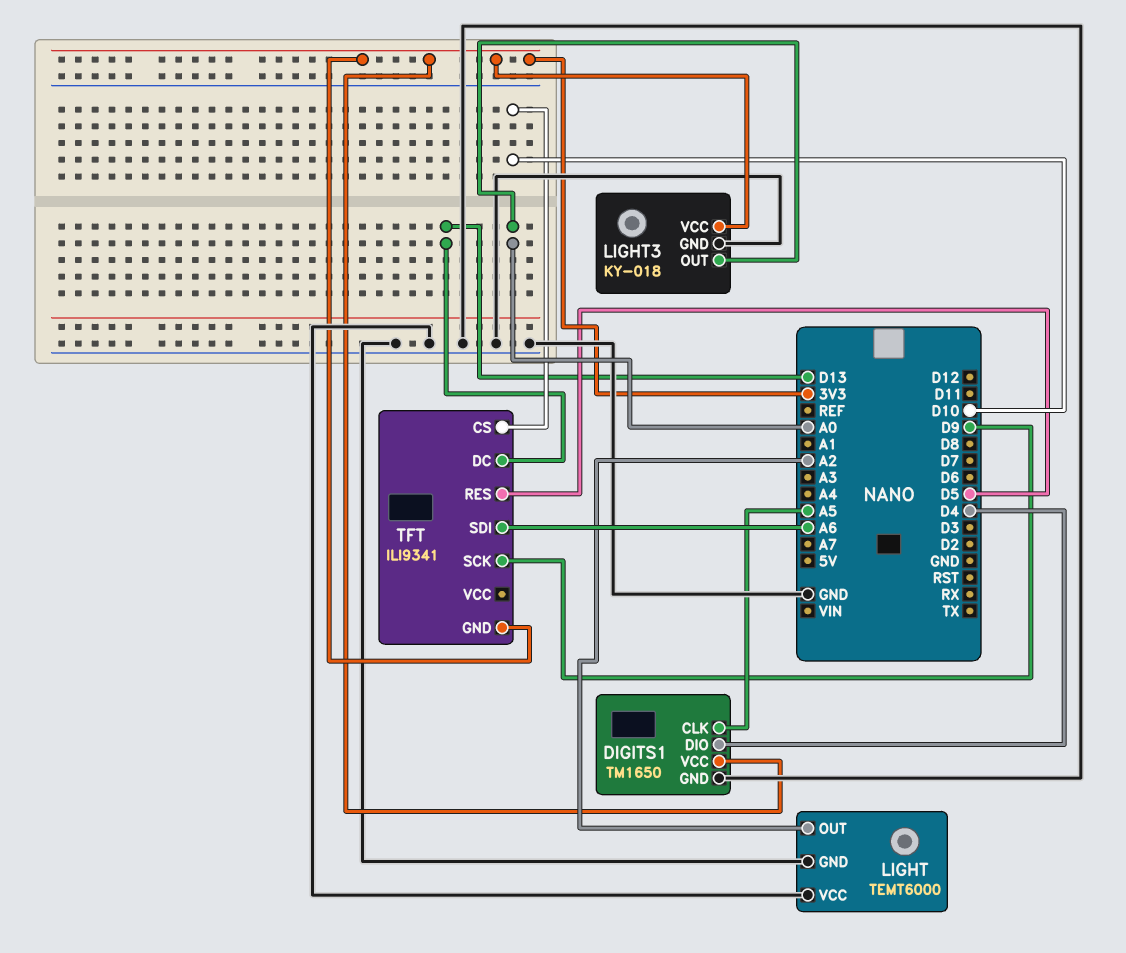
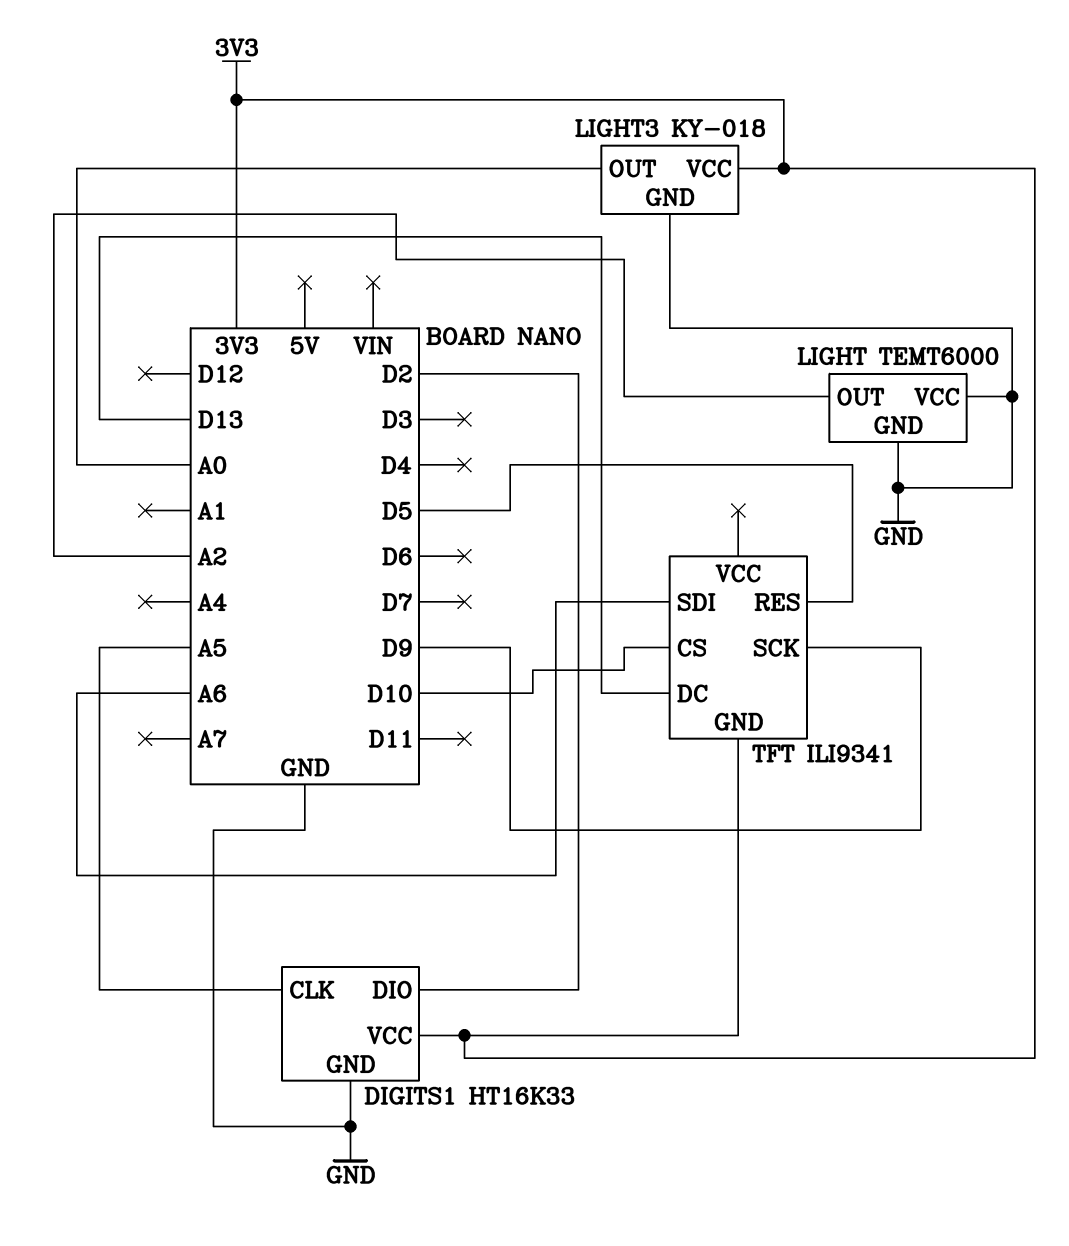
DIGITS1: TM1650 -> HT16K33
DIGITS1 pin DIO: D4 -> D2

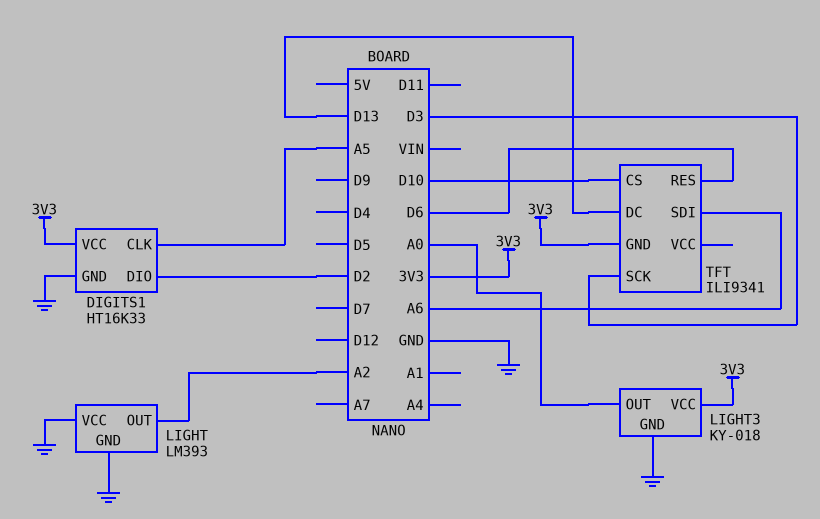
LIGHT: TEMT6000 -> LM393
TFT pin RES: D5 -> D6
TFT pin SCK: D9 -> D3

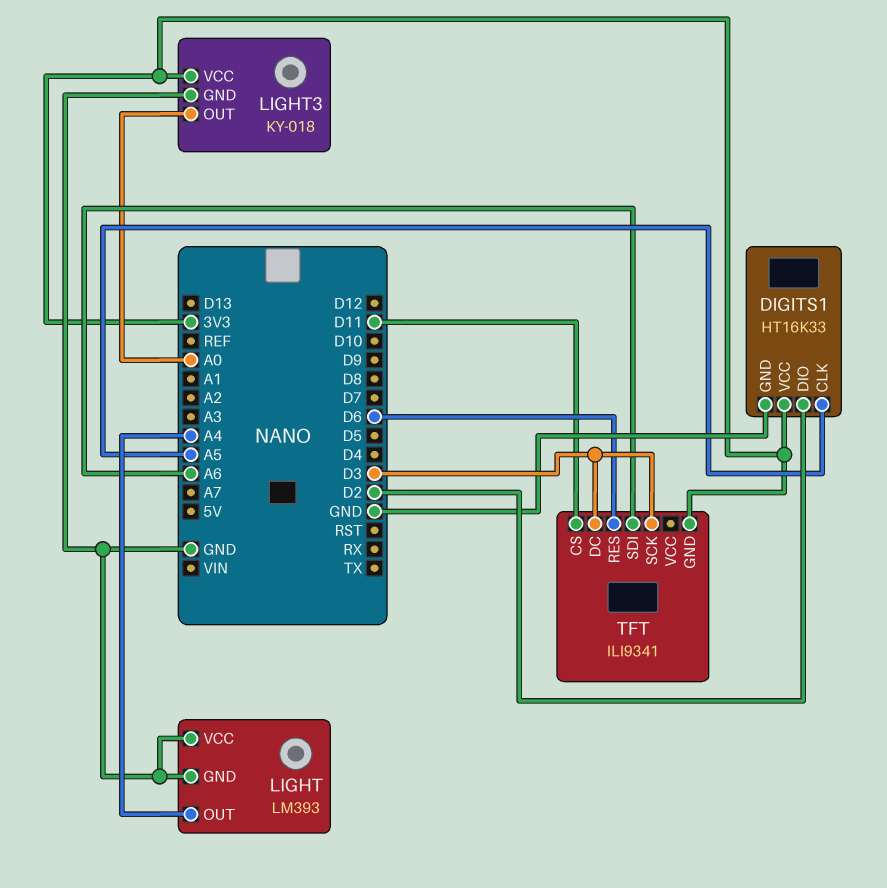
LIGHT pin OUT: A2 -> A4
TFT pin CS: D10 -> D11
TFT pin DC: D13 -> D3

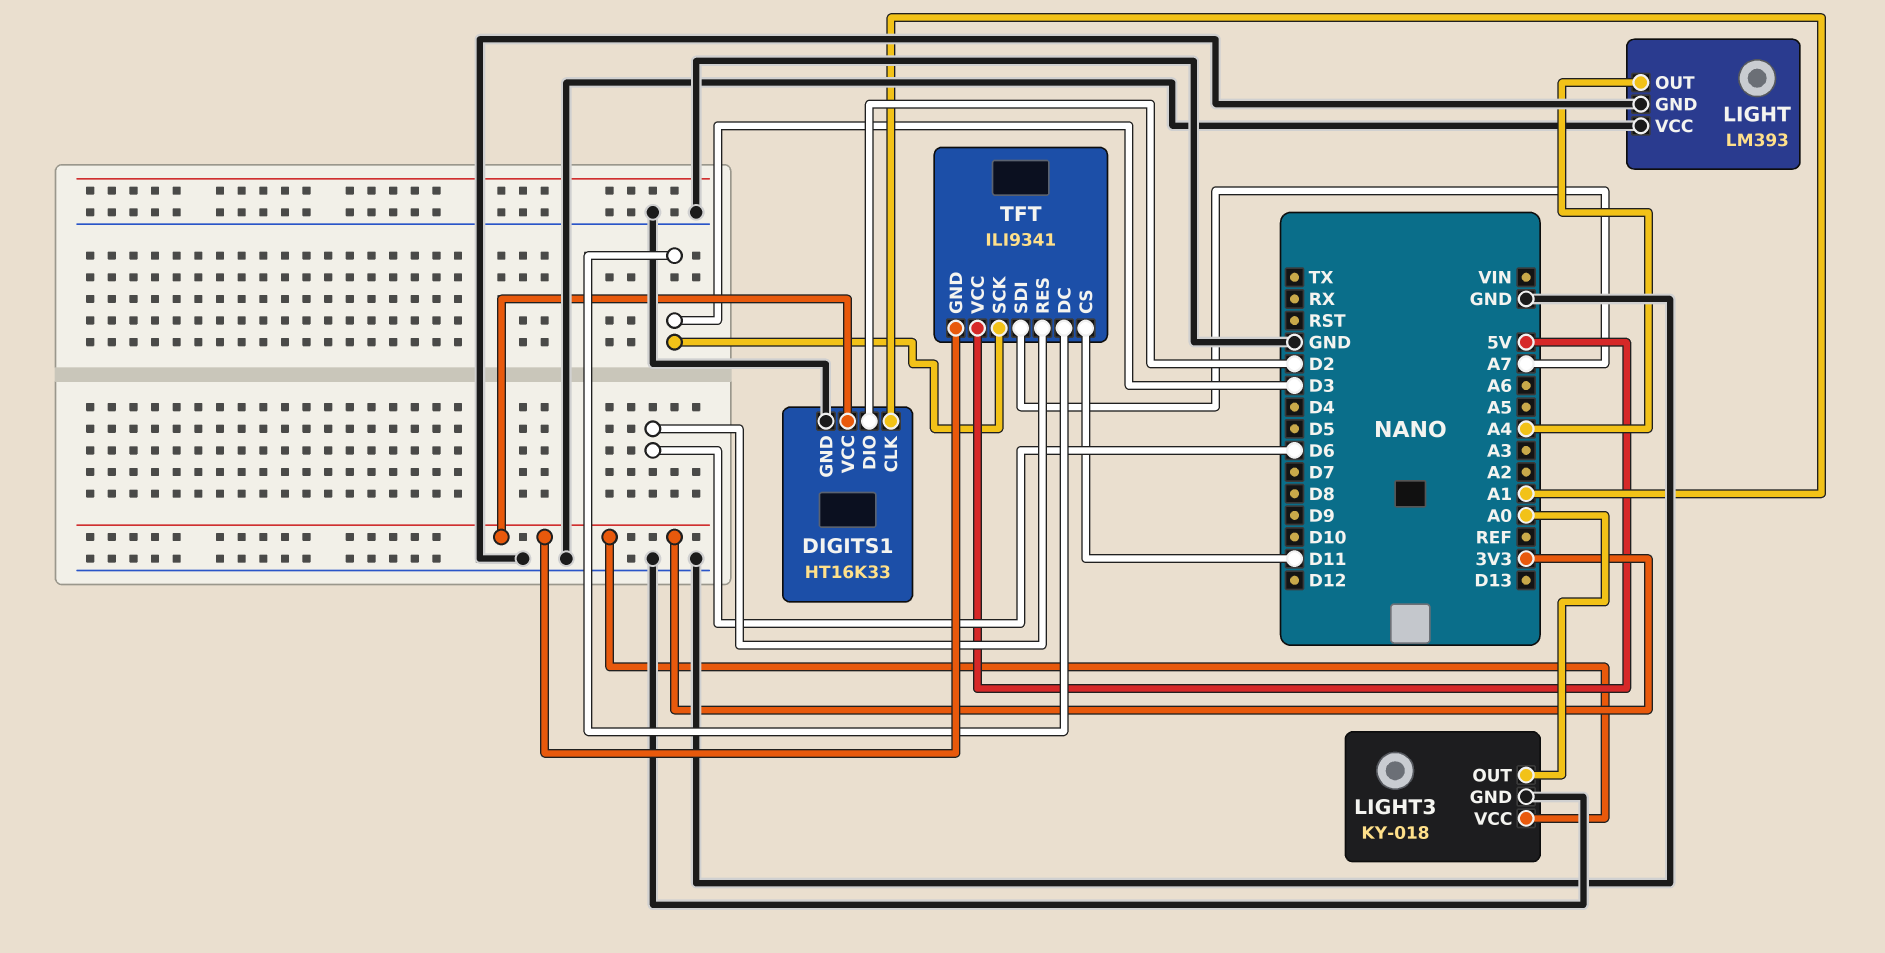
DIGITS1 pin CLK: A5 -> A1
TFT pin SDI: A6 -> A7
TFT pin VCC: none -> 5V

